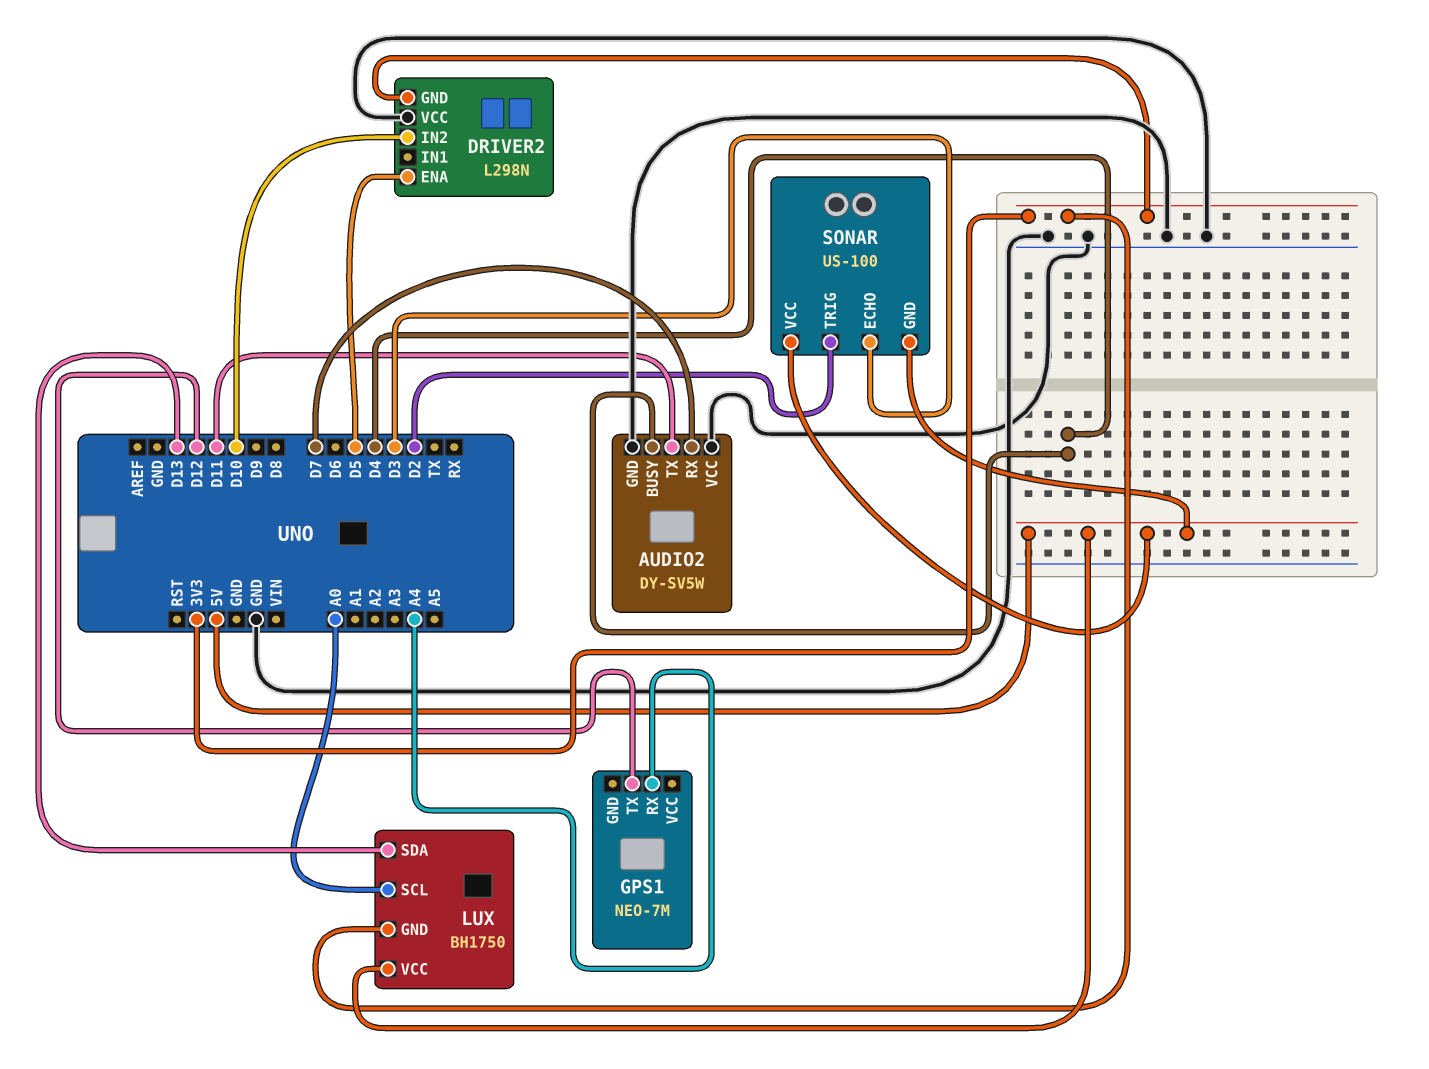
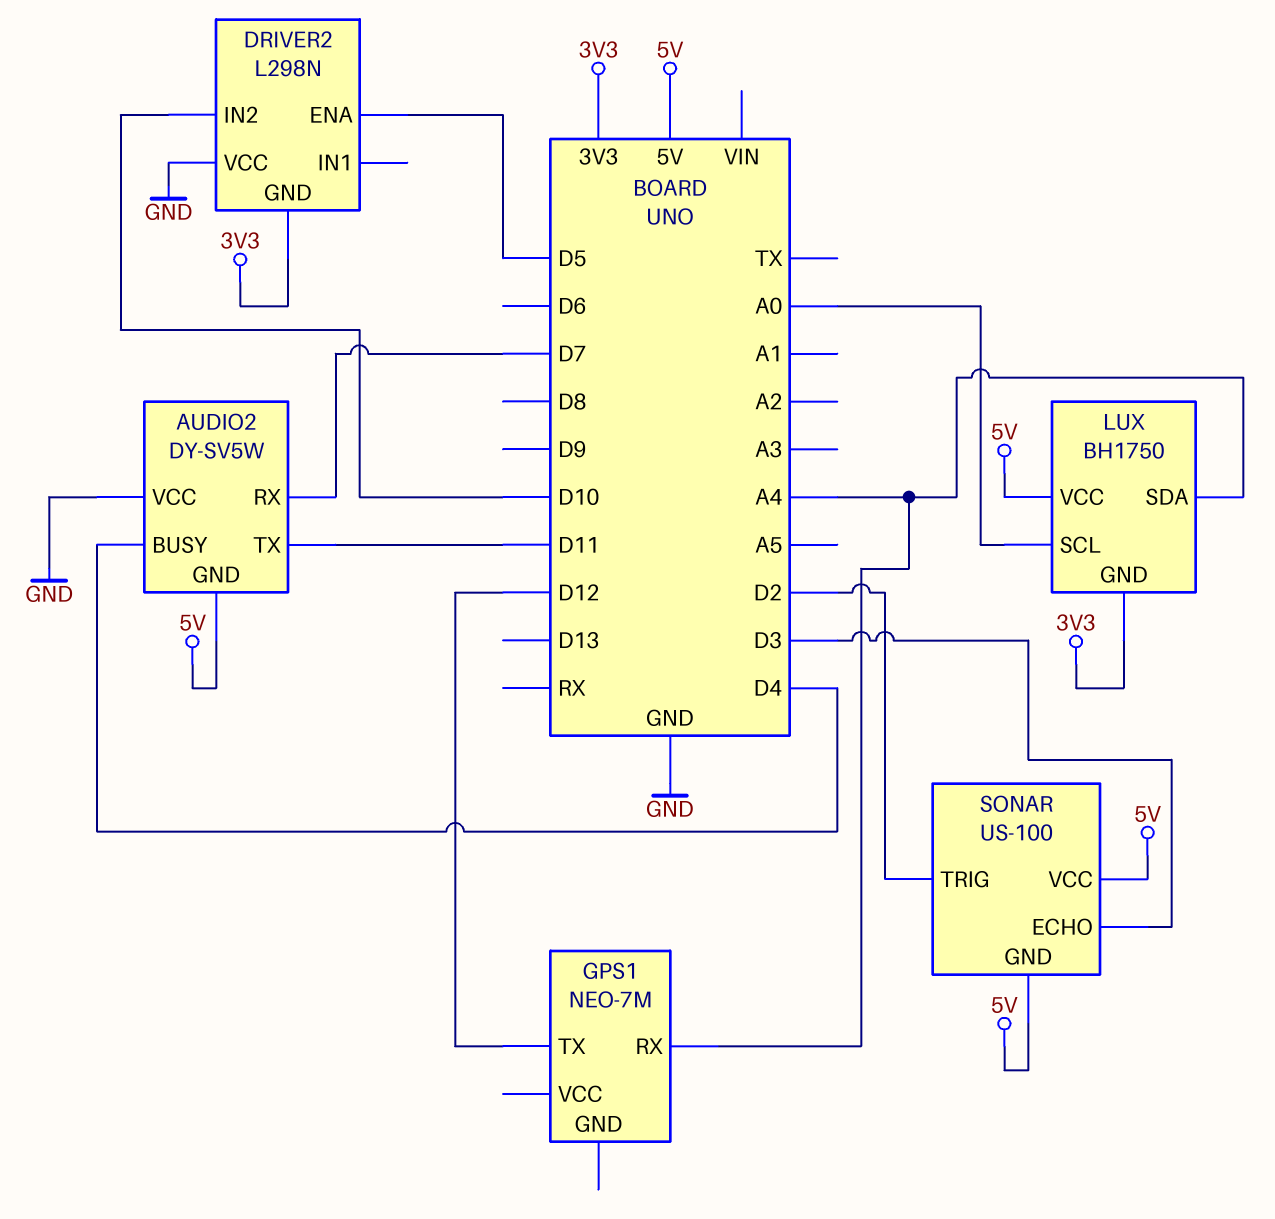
AUDIO2 pin GND: GND -> 5V
LUX pin SDA: D13 -> A4

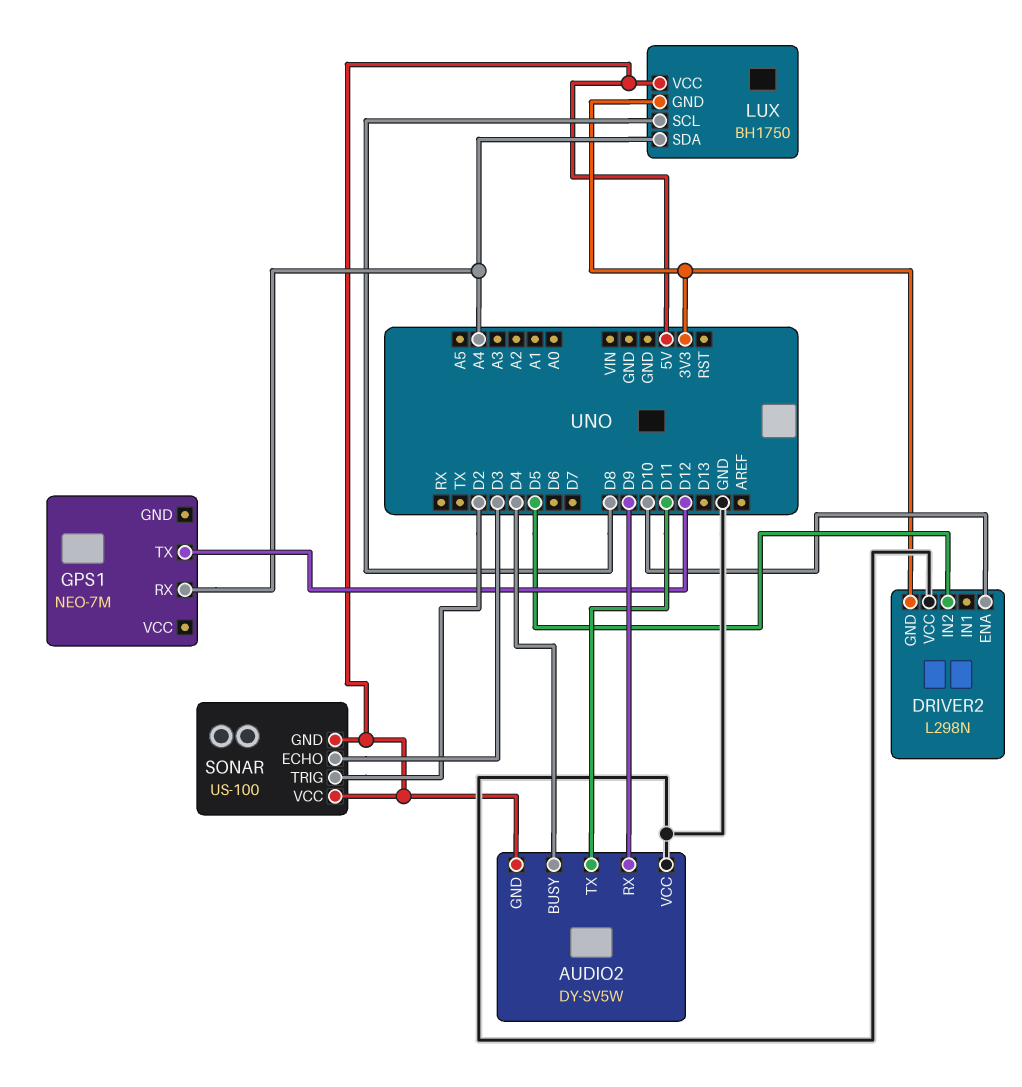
AUDIO2 pin RX: D7 -> D9
DRIVER2 pin ENA: D5 -> D10
DRIVER2 pin IN2: D10 -> D5
LUX pin SCL: A0 -> D8

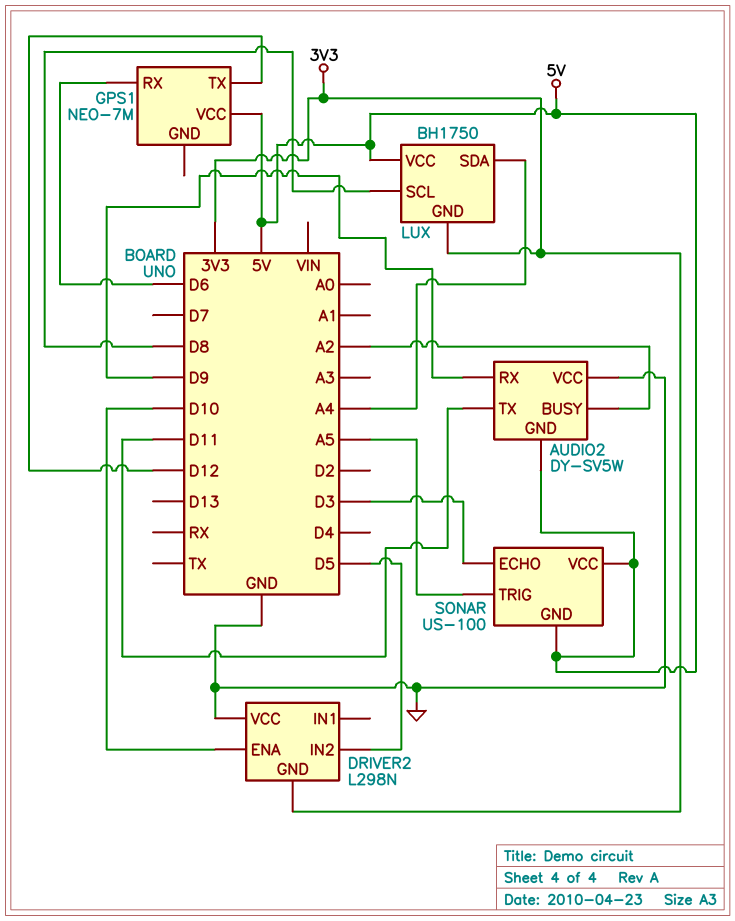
AUDIO2 pin BUSY: D4 -> A2
GPS1 pin RX: A4 -> D6
GPS1 pin VCC: none -> 5V
SONAR pin TRIG: D2 -> A5

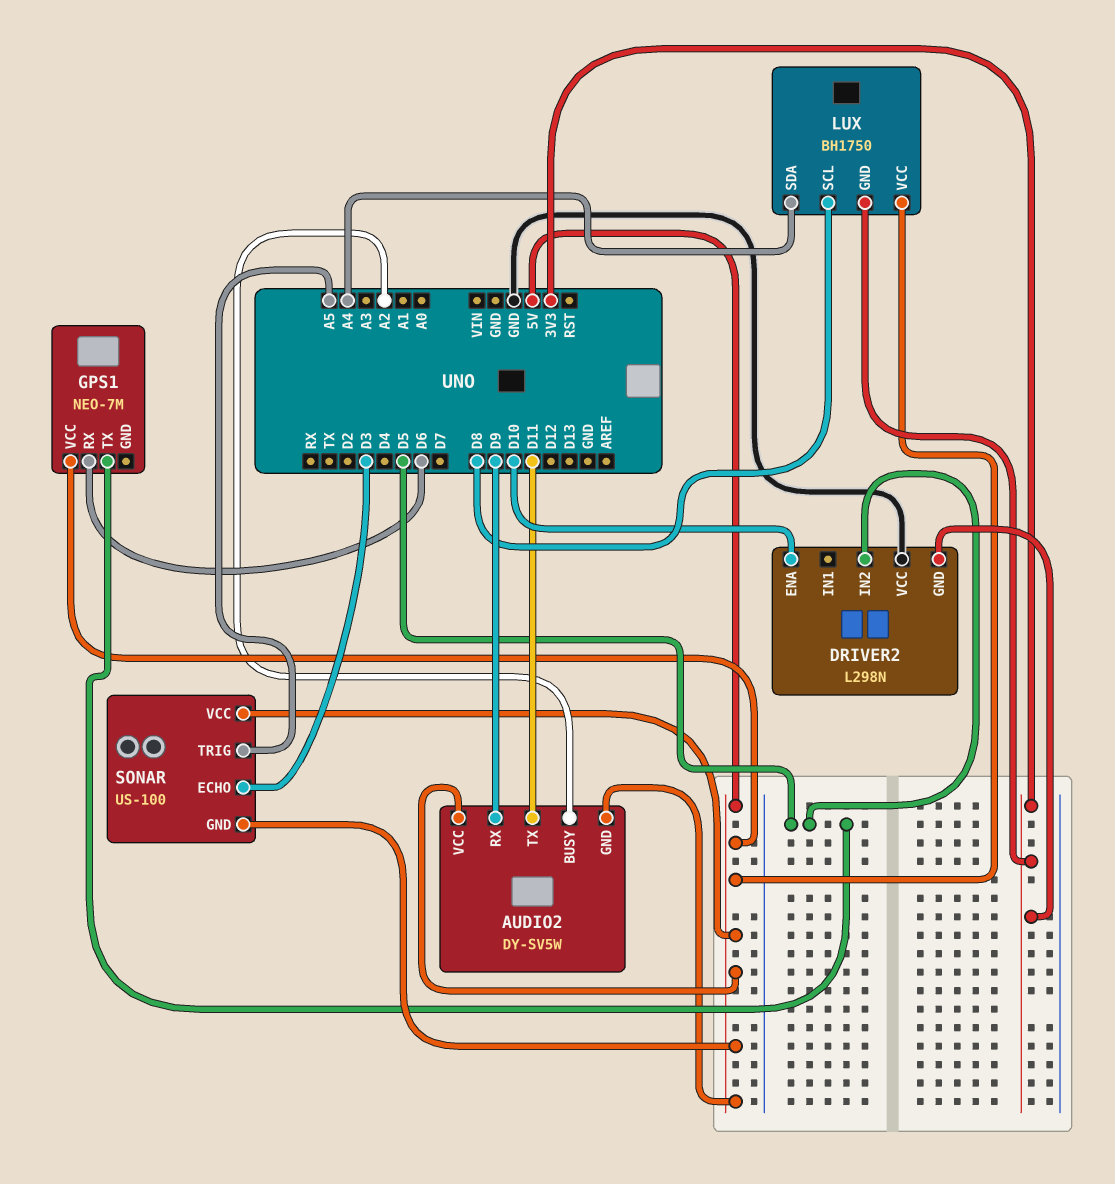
AUDIO2 pin VCC: GND -> 5V
GPS1 pin TX: D12 -> D5

